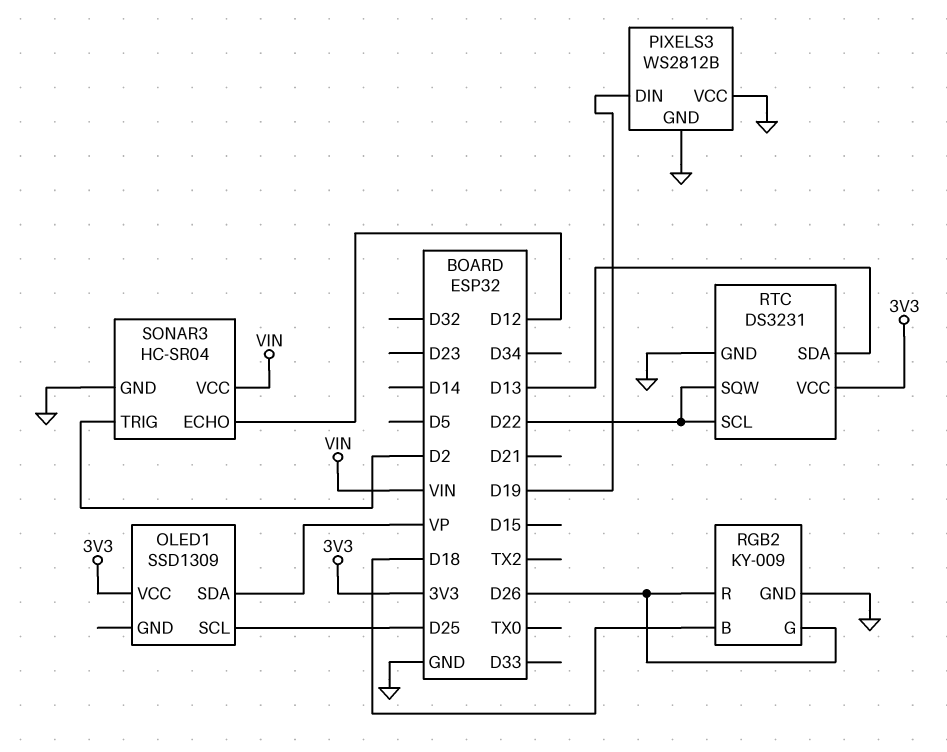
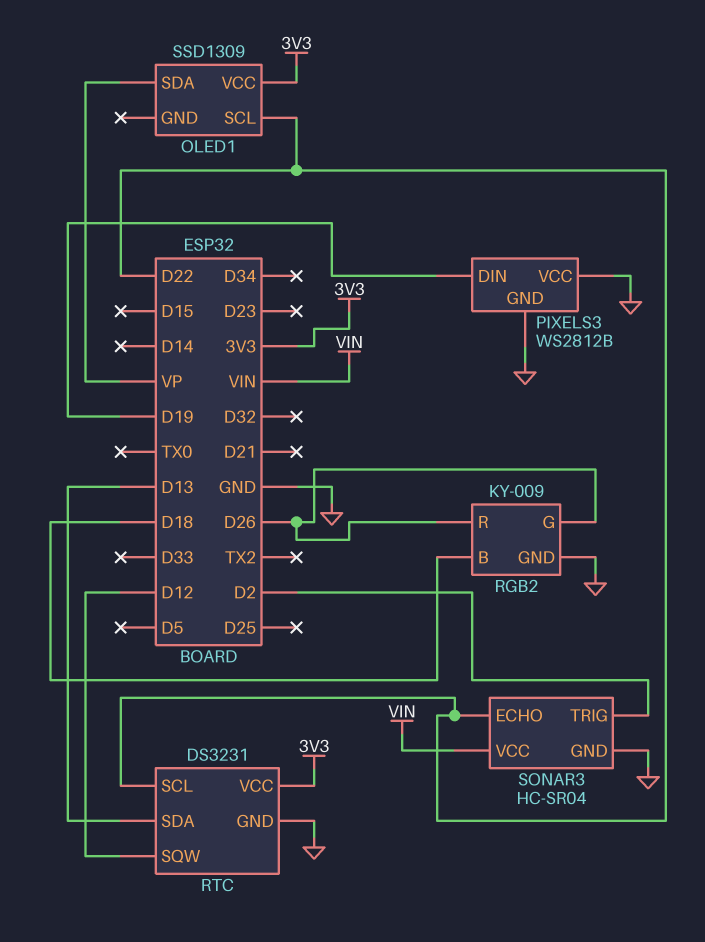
OLED1 pin SCL: D25 -> D22
RTC pin SQW: D22 -> D12
SONAR3 pin ECHO: D12 -> D22

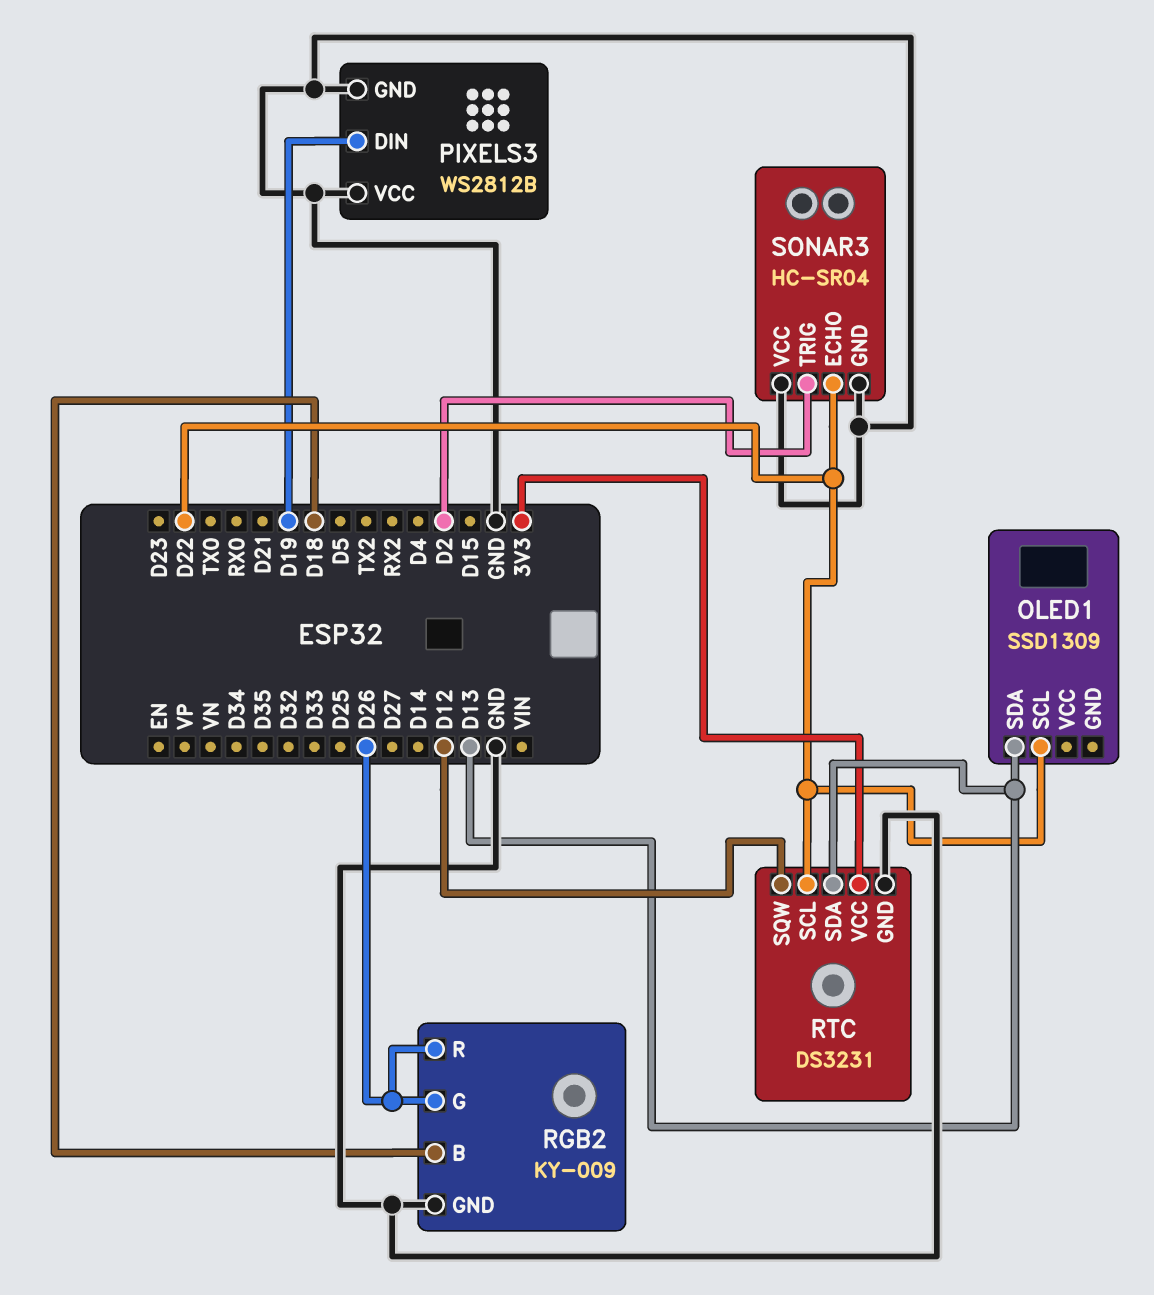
OLED1 pin SDA: VP -> D13
OLED1 pin VCC: 3V3 -> none
SONAR3 pin VCC: VIN -> GND

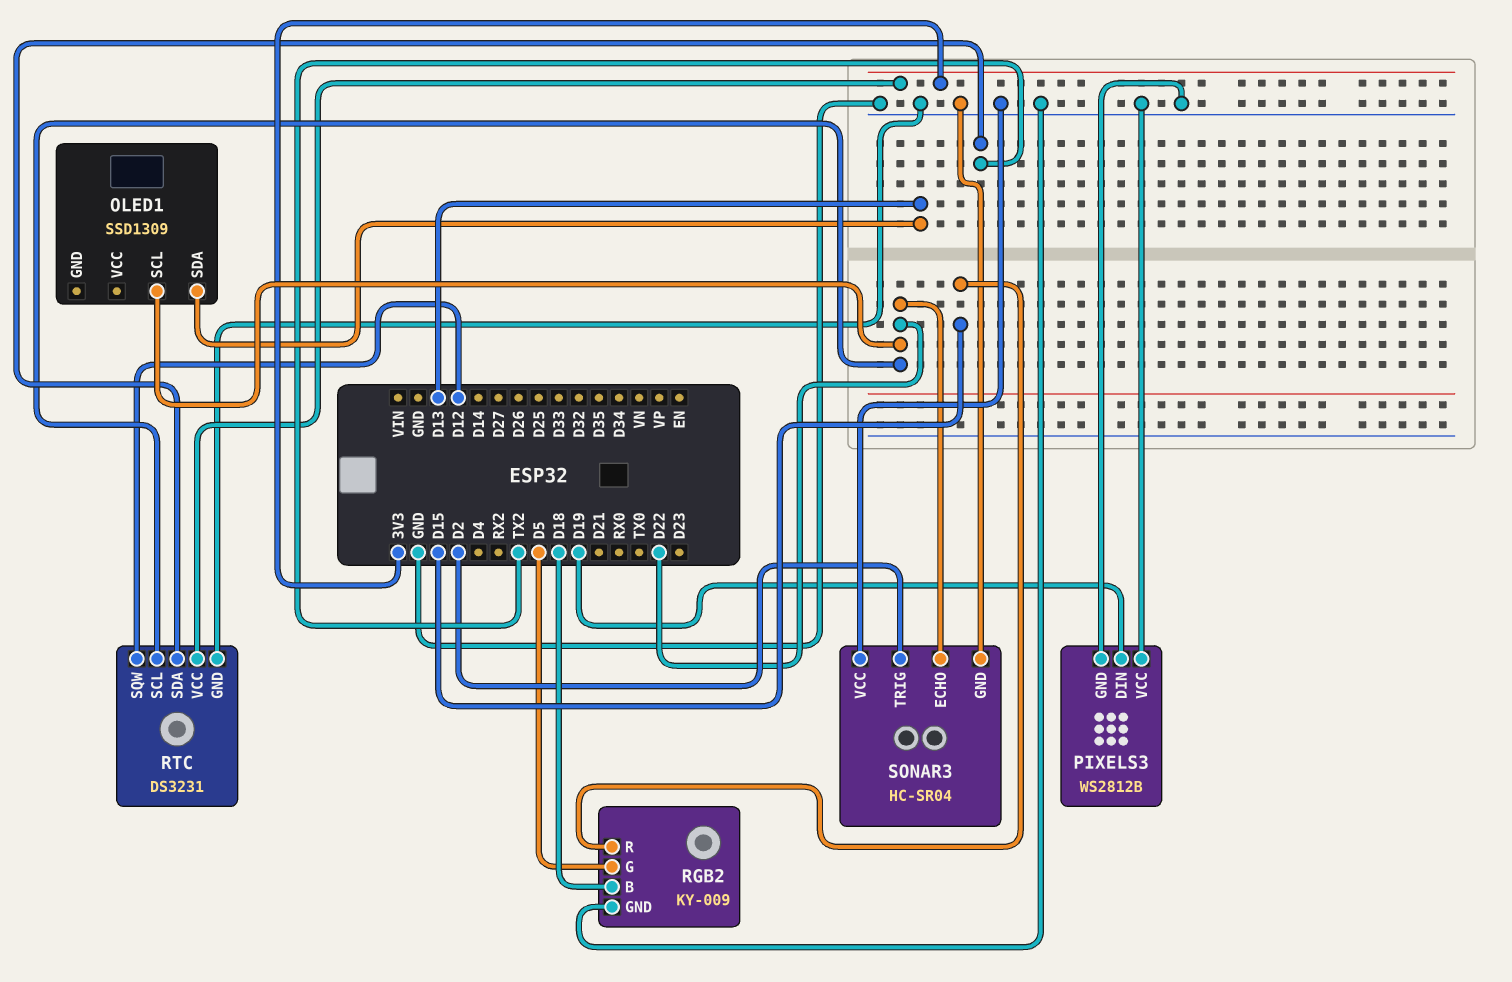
RGB2 pin G: D26 -> D5
RGB2 pin R: D26 -> D15
RTC pin SDA: D13 -> TX2

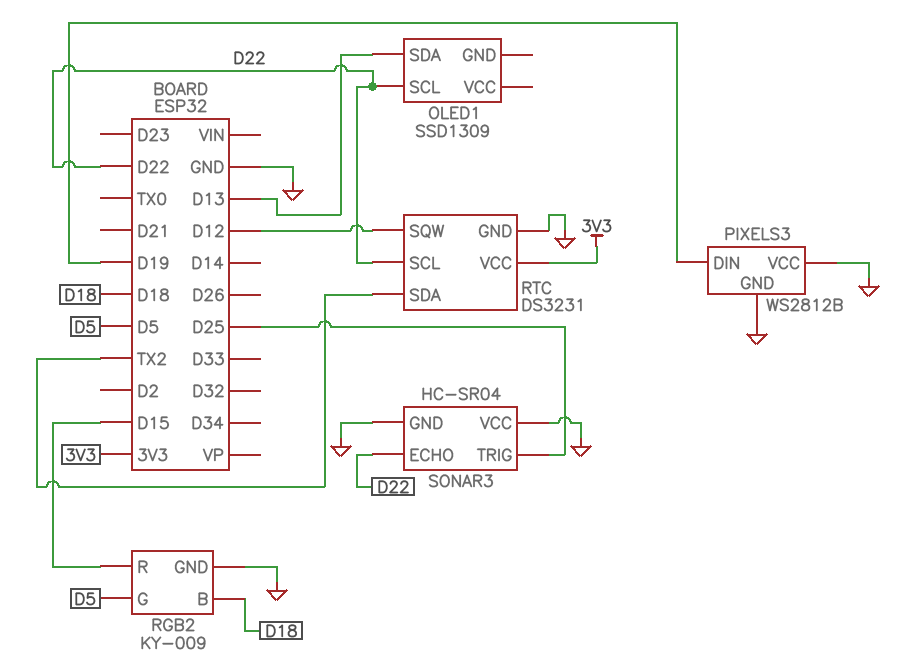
SONAR3 pin TRIG: D2 -> D25

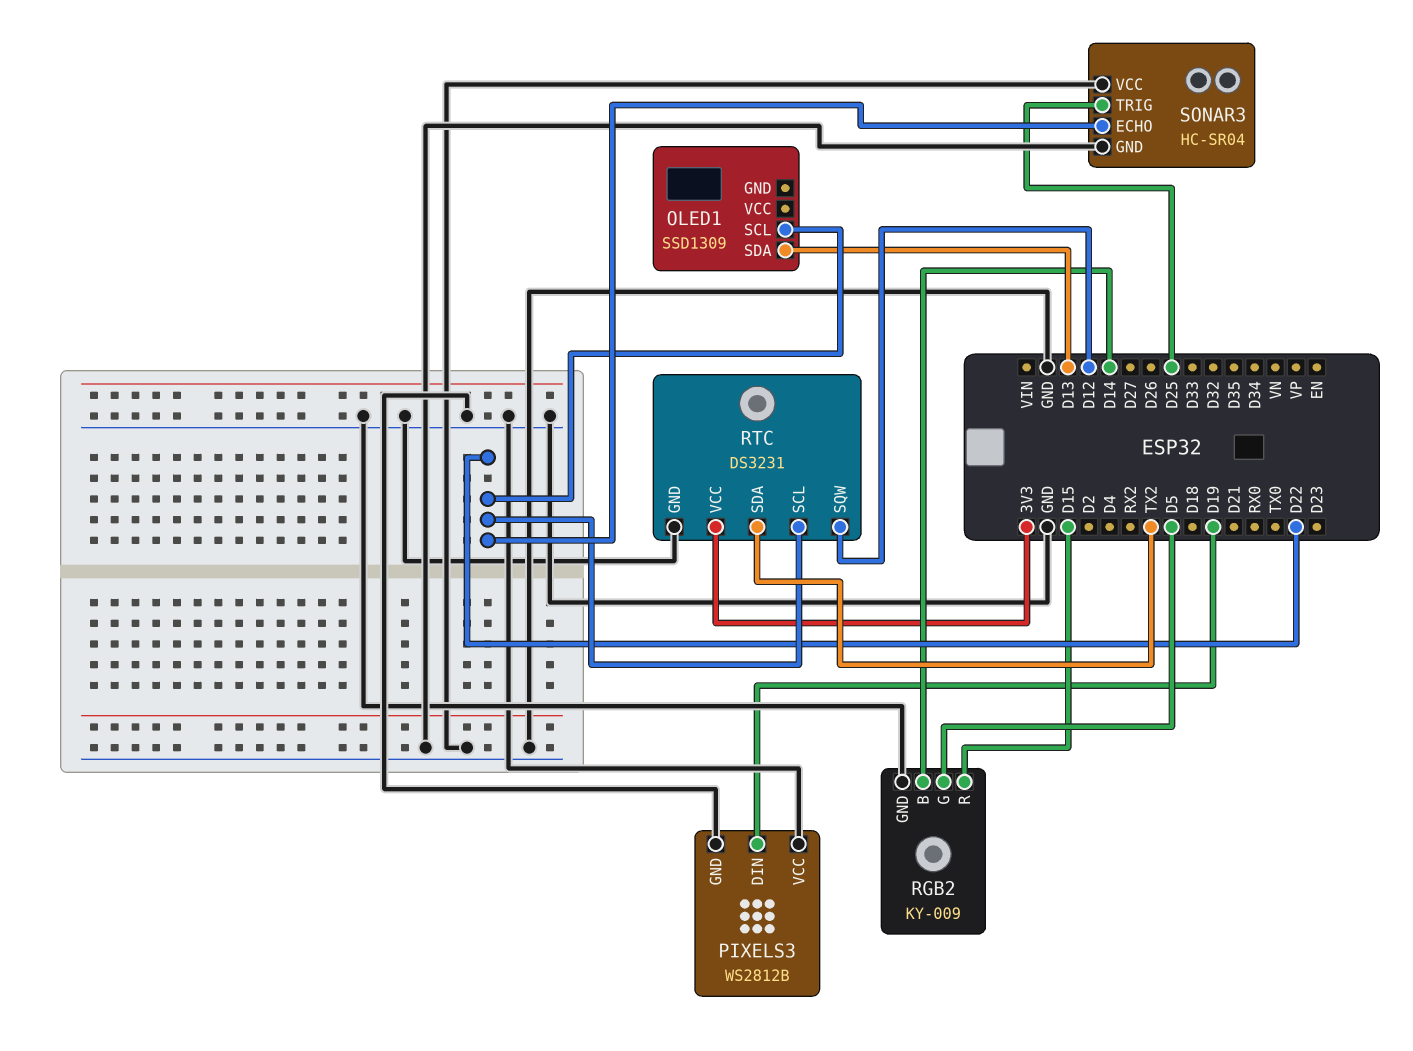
RGB2 pin B: D18 -> D14

